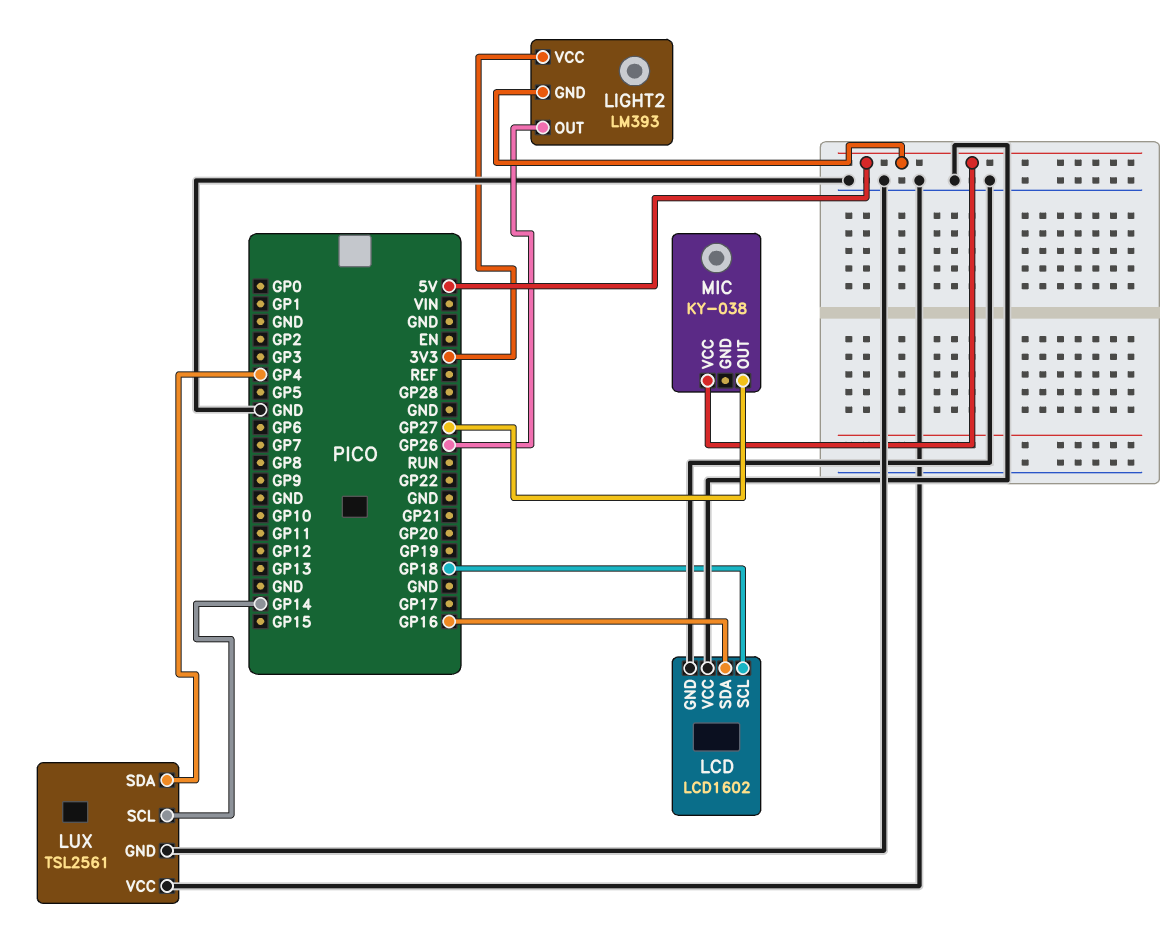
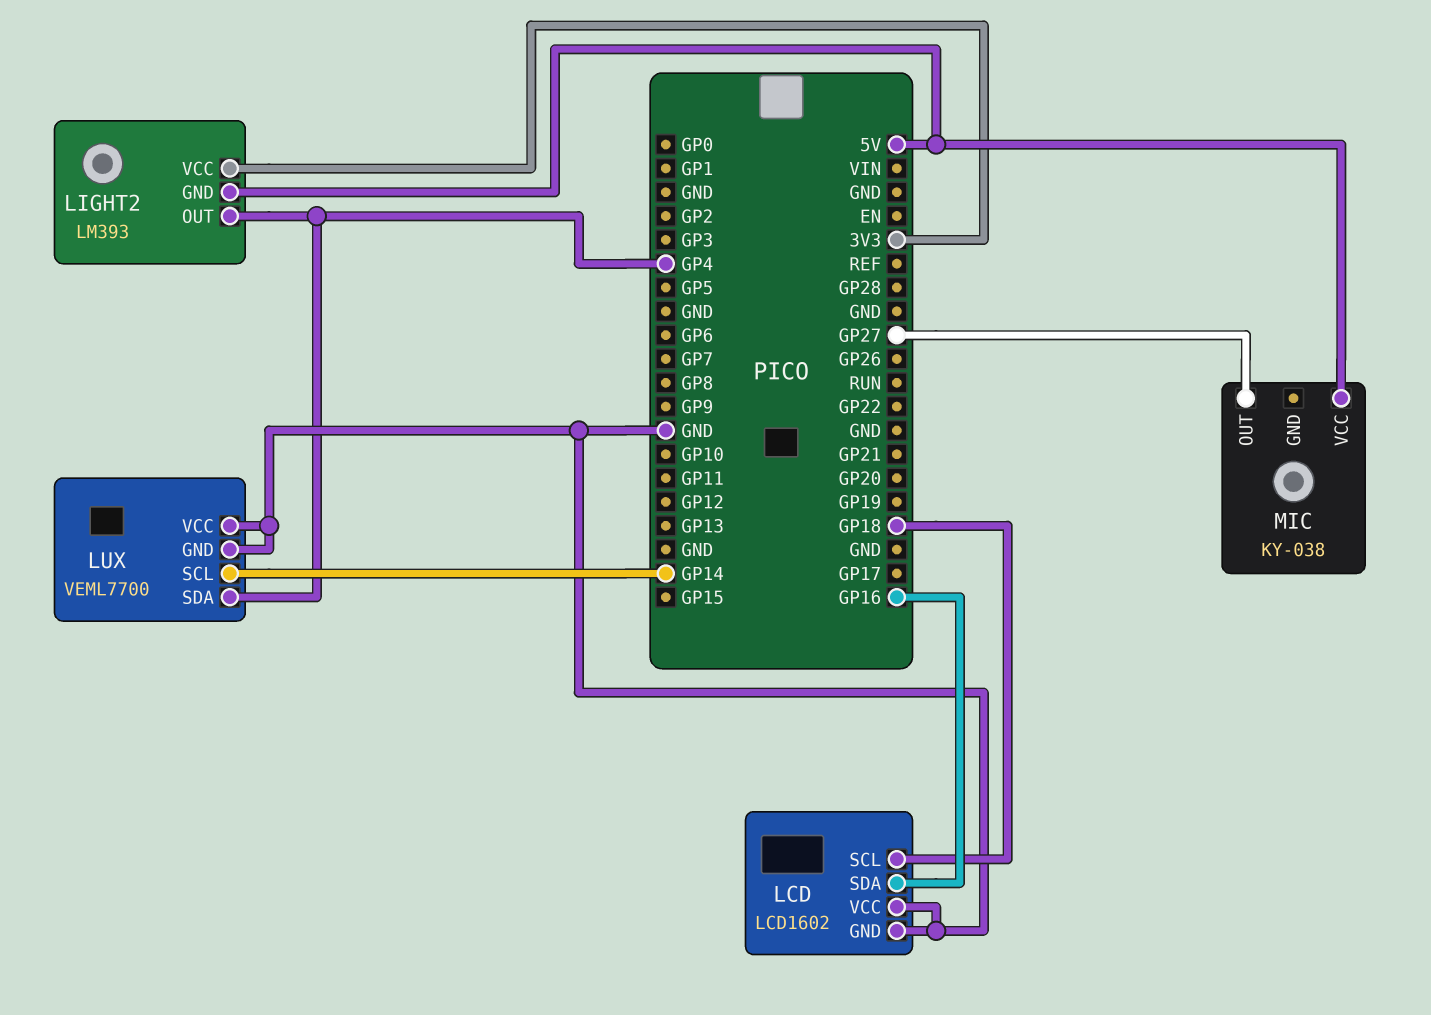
LIGHT2 pin OUT: GP26 -> GP4
LUX: TSL2561 -> VEML7700

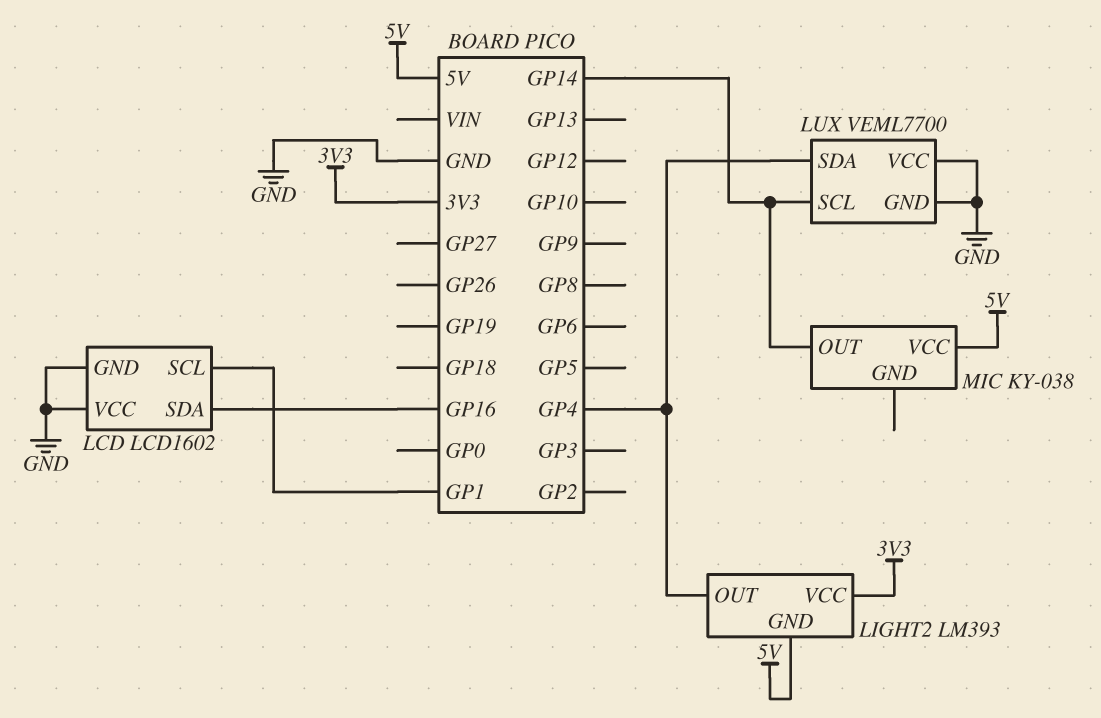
LCD pin SCL: GP18 -> GP1
MIC pin OUT: GP27 -> GP14

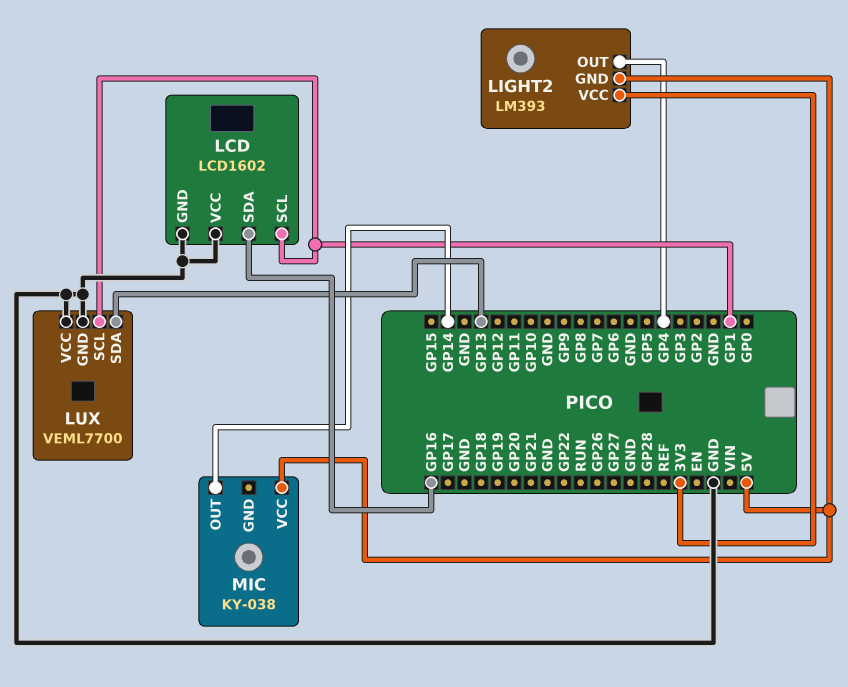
LUX pin SCL: GP14 -> GP1
LUX pin SDA: GP4 -> GP13

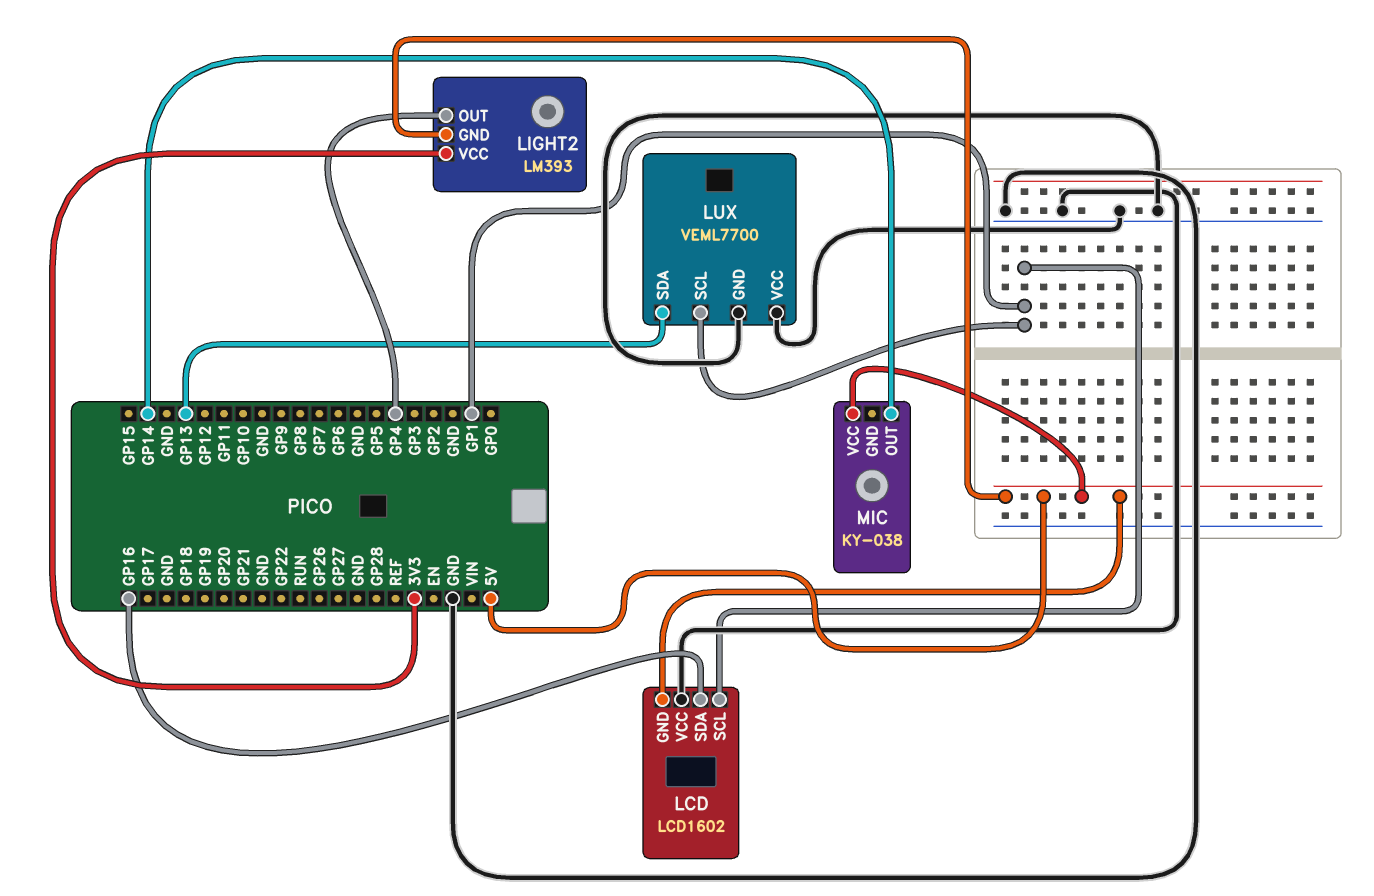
LCD pin GND: GND -> 5V

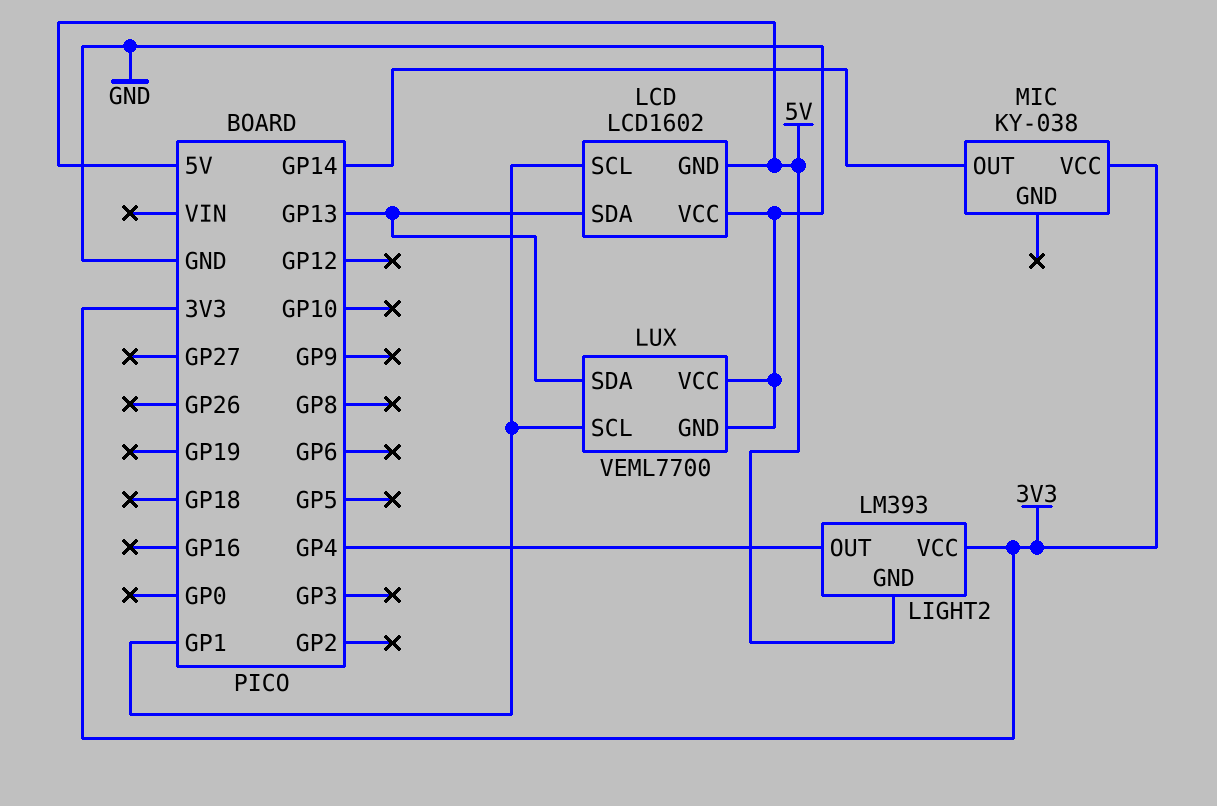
LCD pin SDA: GP16 -> GP13
MIC pin VCC: 5V -> 3V3

